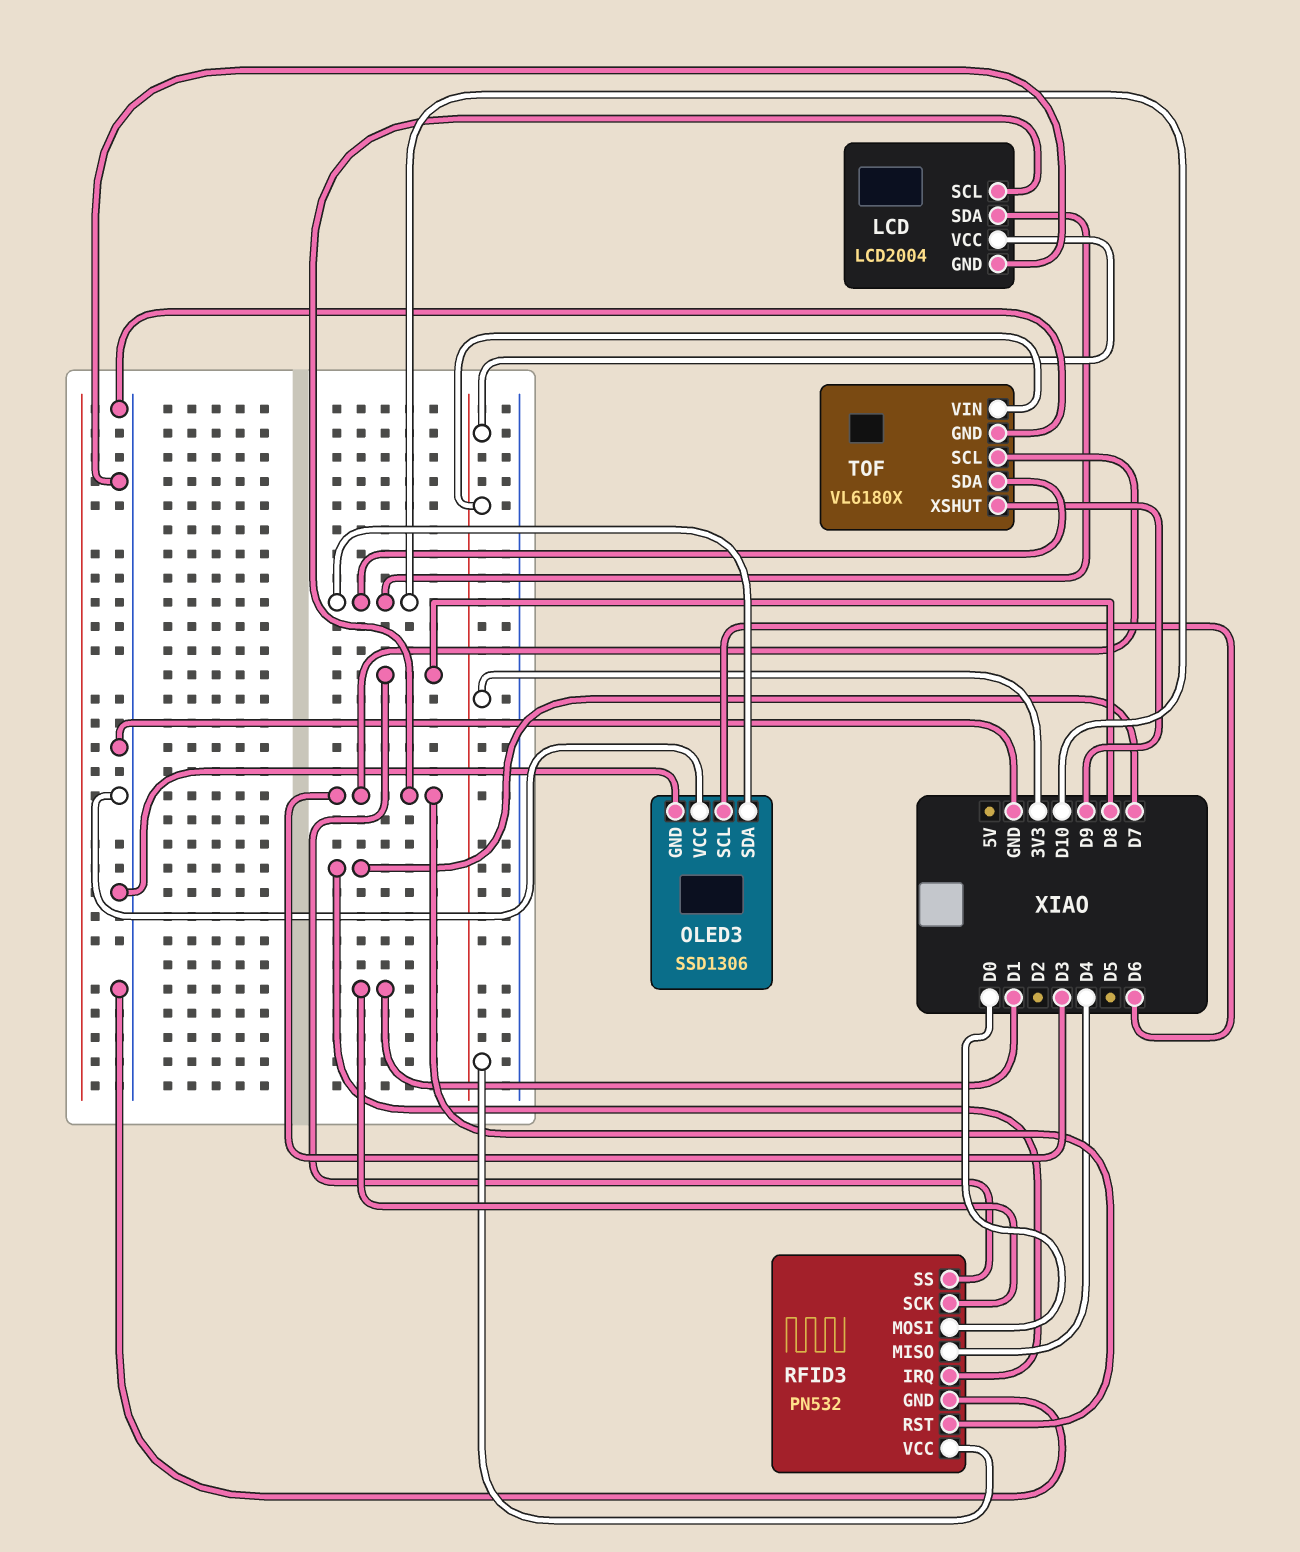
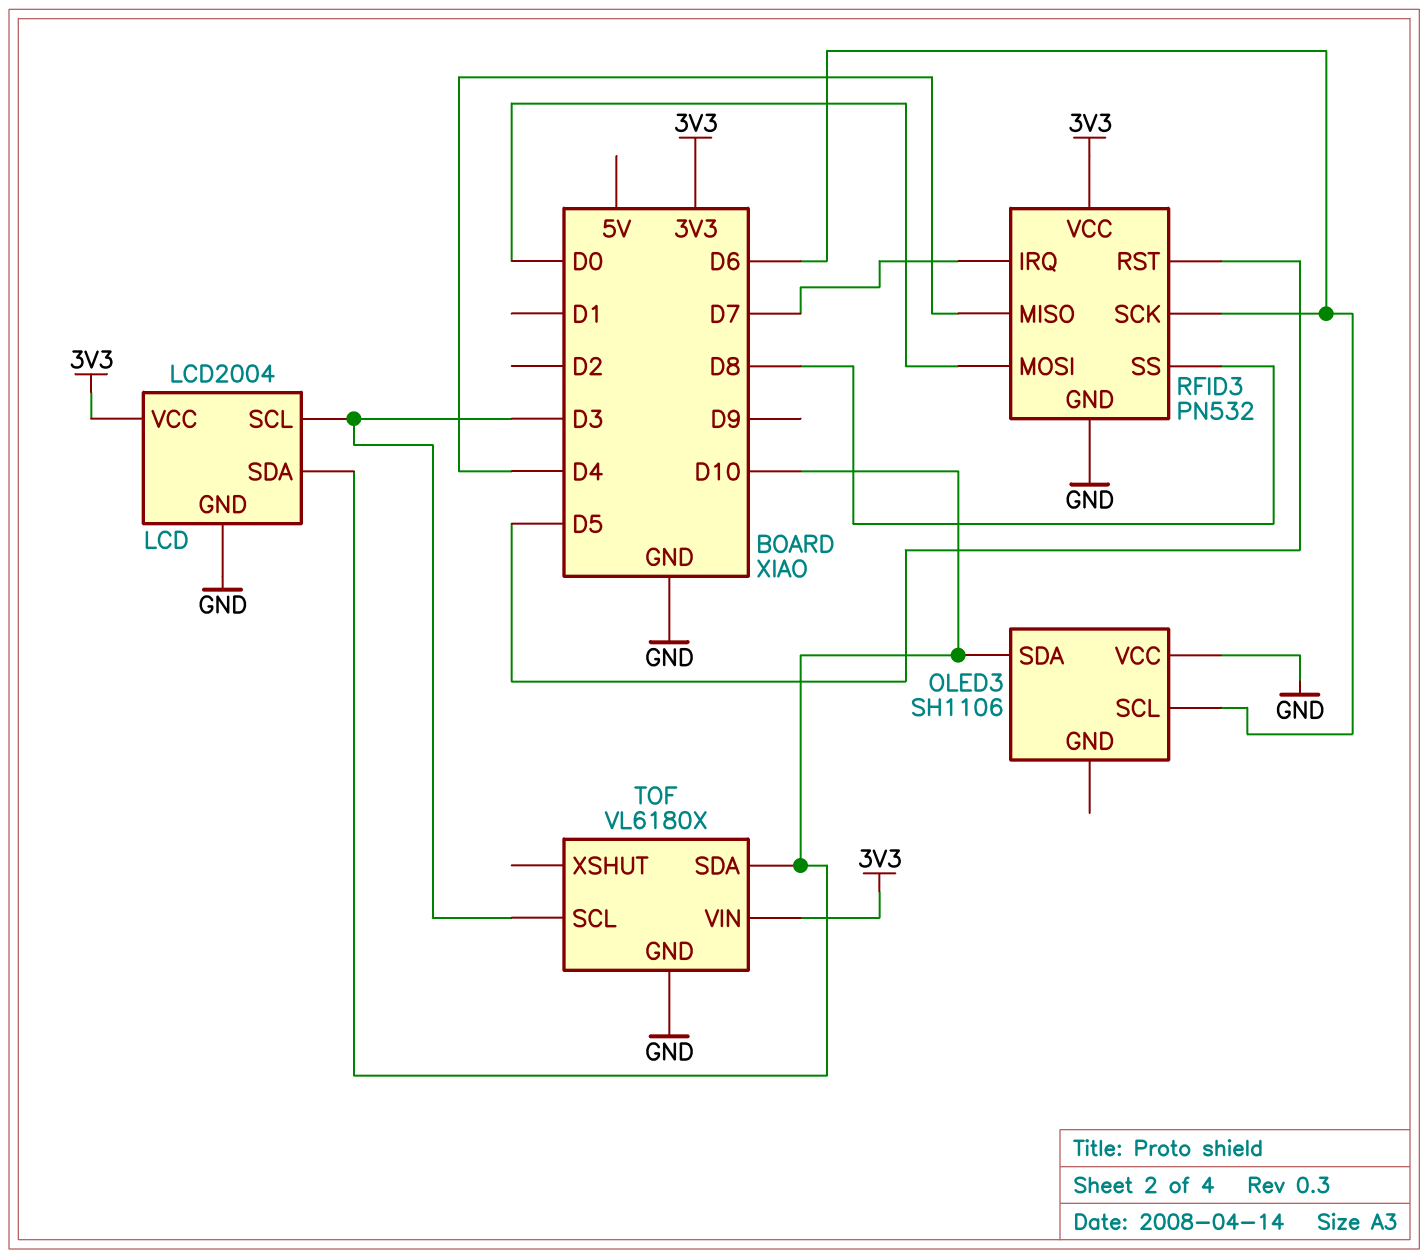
OLED3: SSD1306 -> SH1106
OLED3 pin GND: GND -> none
RFID3 pin RST: D3 -> D5
RFID3 pin SCK: D1 -> D6
TOF pin XSHUT: D9 -> none

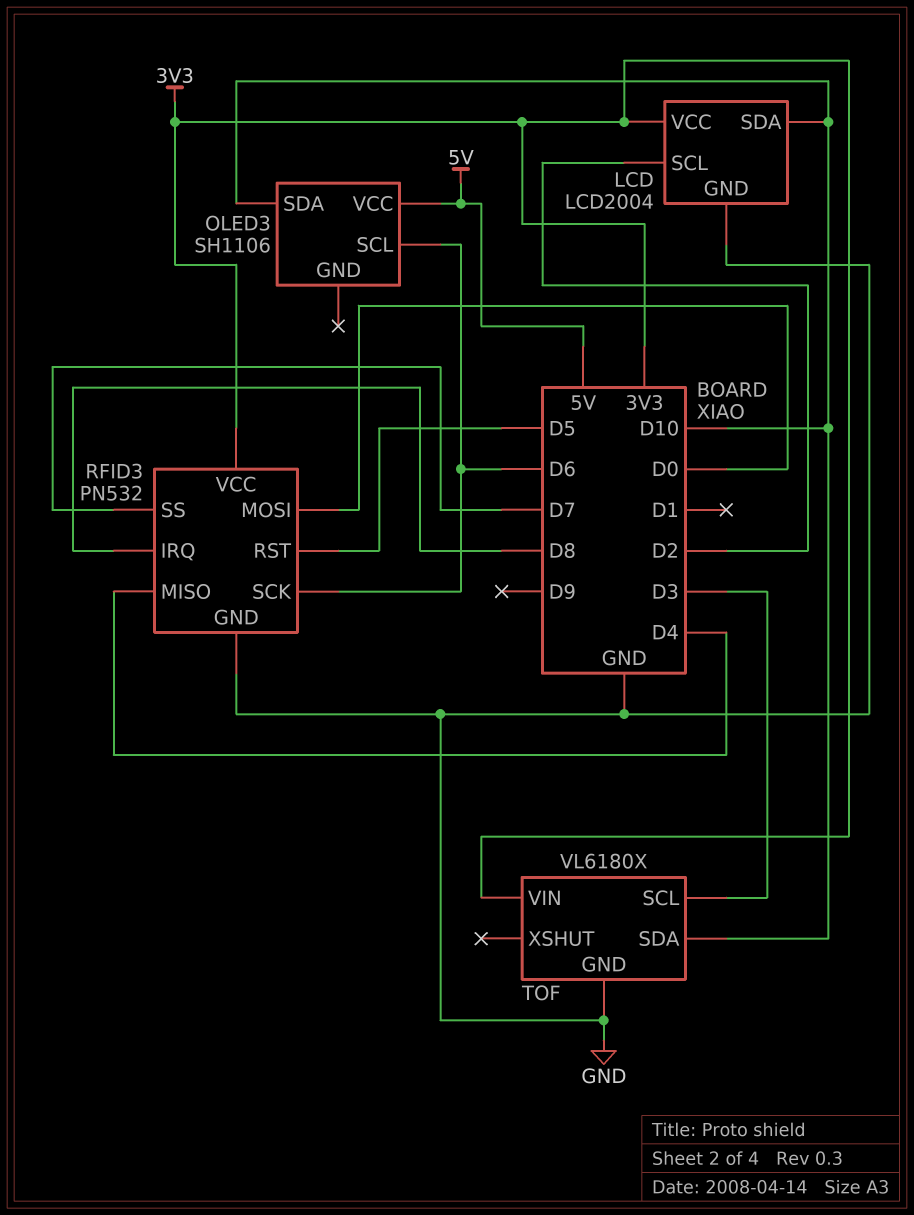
LCD pin SCL: D3 -> D2
OLED3 pin VCC: GND -> 5V
RFID3 pin IRQ: D7 -> D8
RFID3 pin SS: D8 -> D7

